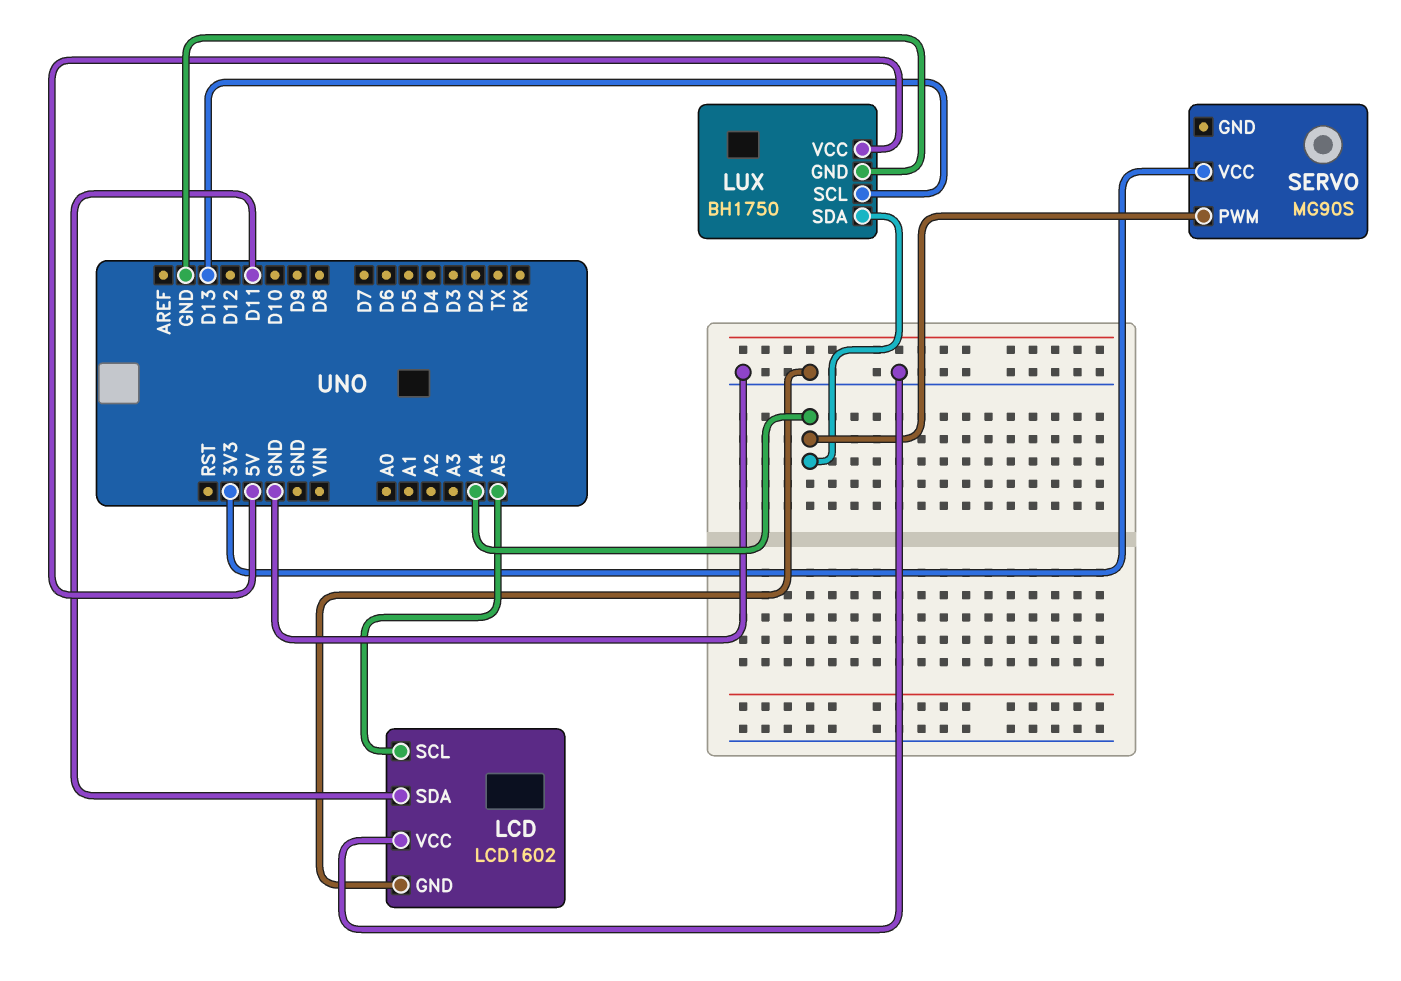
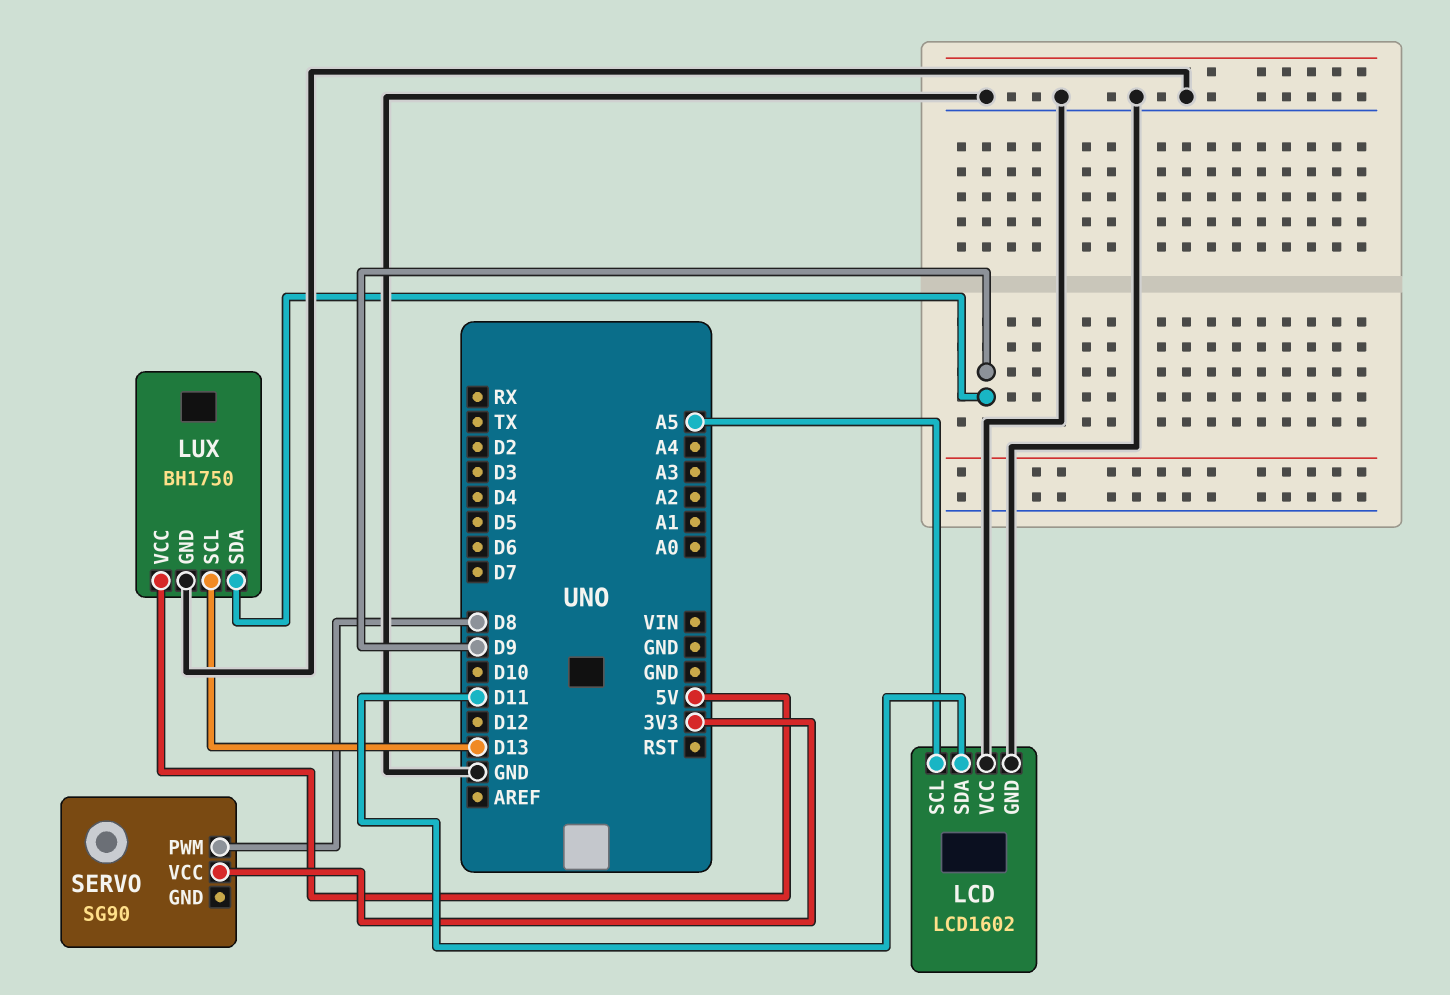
LUX pin SDA: A4 -> D9
SERVO: MG90S -> SG90
SERVO pin PWM: A4 -> D8

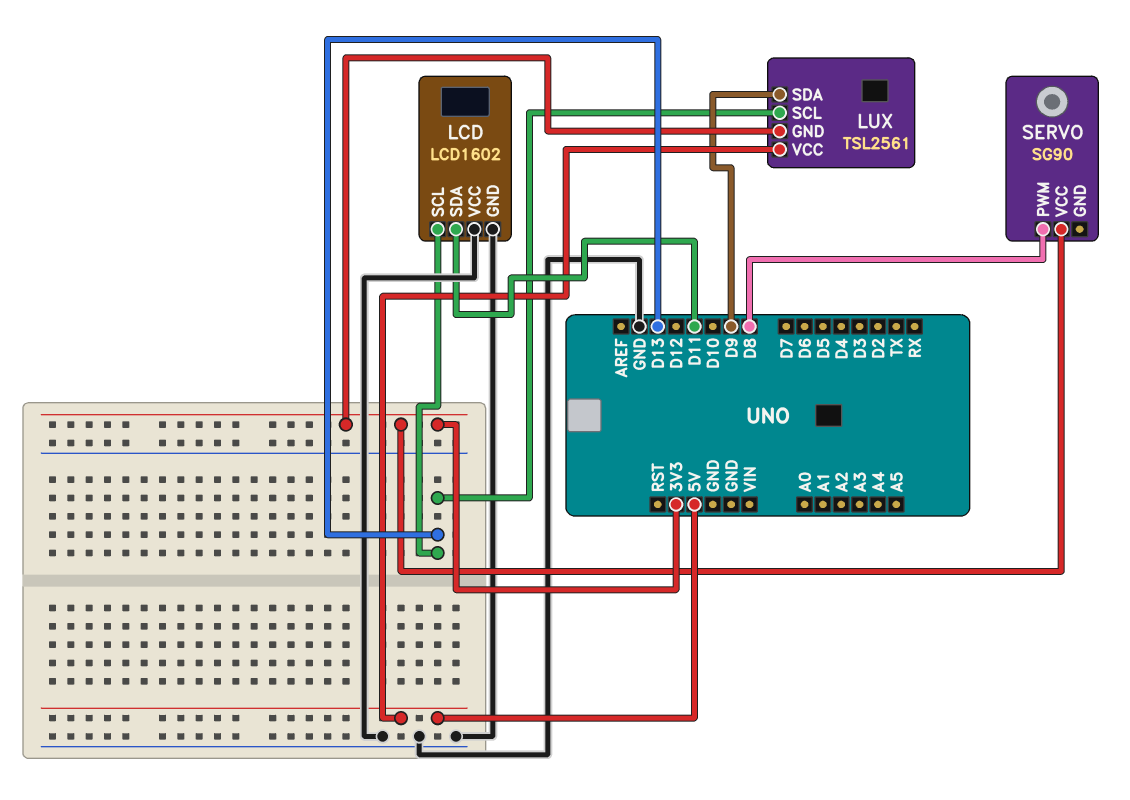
LCD pin SCL: A5 -> D13
LUX: BH1750 -> TSL2561
LUX pin GND: GND -> 3V3

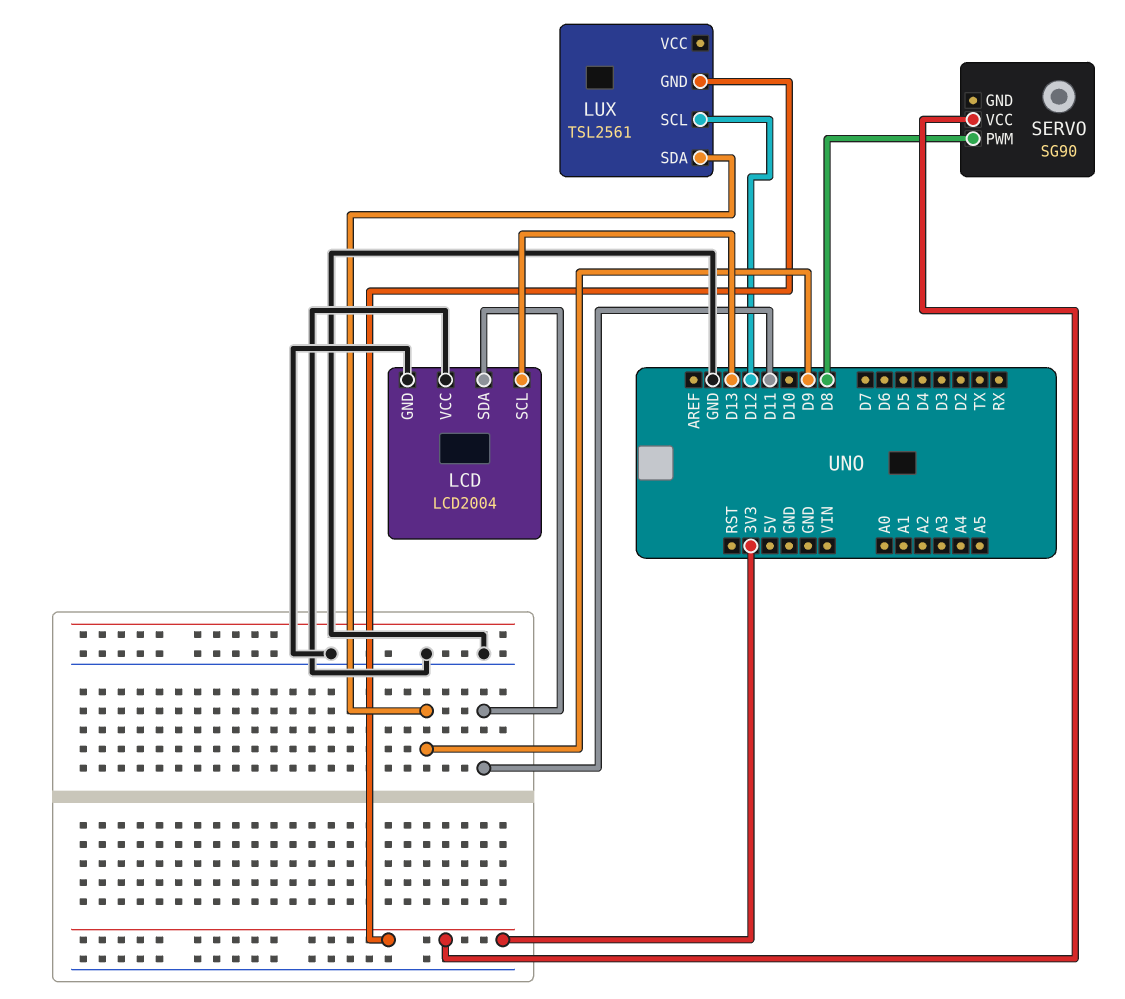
LCD: LCD1602 -> LCD2004
LUX pin SCL: D13 -> D12
LUX pin VCC: 5V -> none

